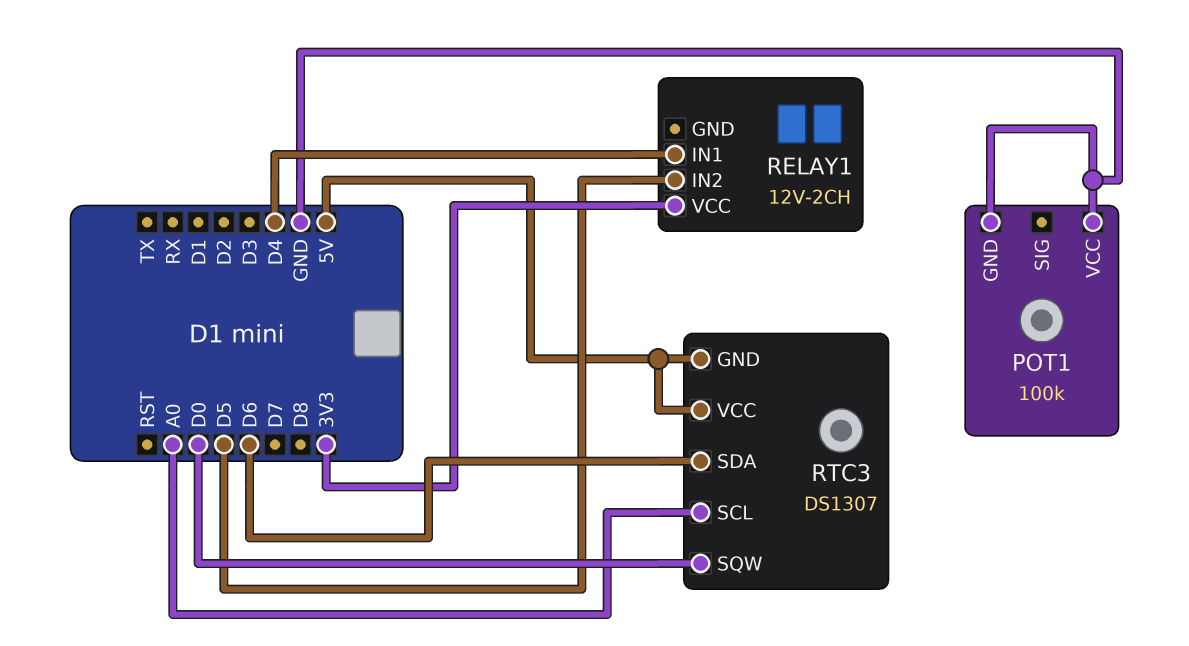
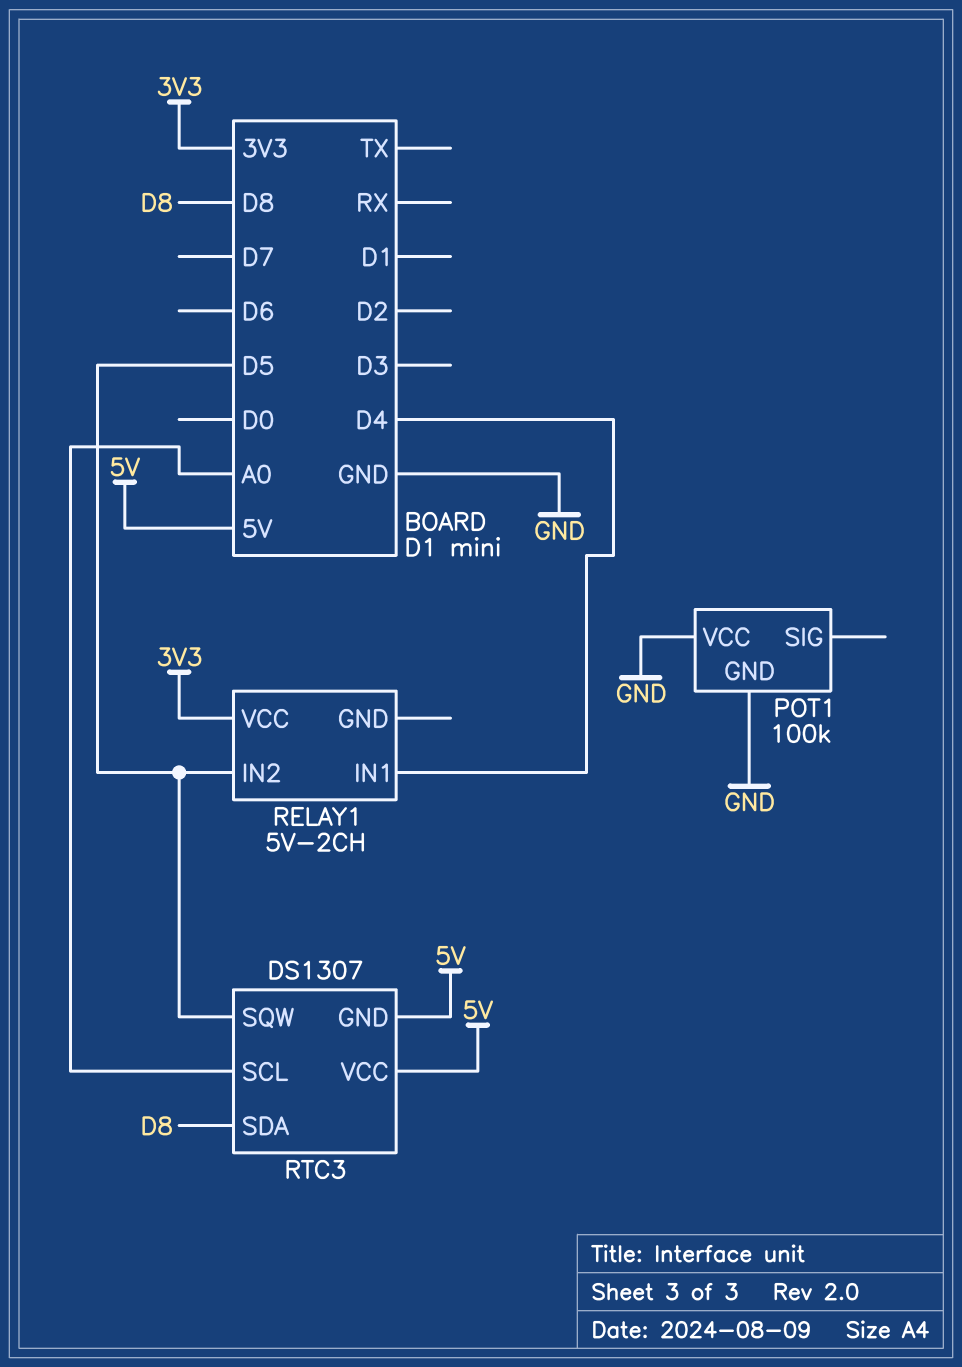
RELAY1: 12V-2CH -> 5V-2CH
RTC3 pin SDA: D6 -> D8
RTC3 pin SQW: D0 -> D5

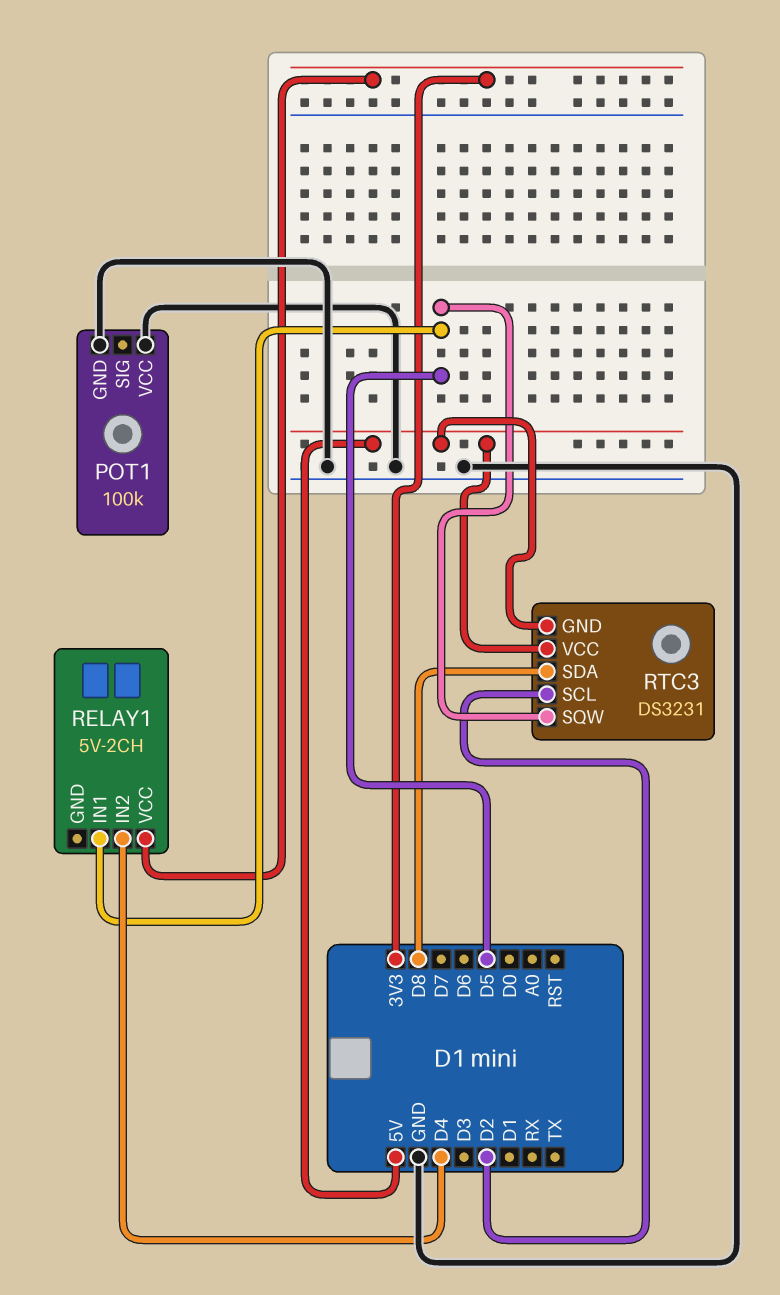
RELAY1 pin IN1: D4 -> D5
RELAY1 pin IN2: D5 -> D4
RTC3: DS1307 -> DS3231
RTC3 pin SCL: A0 -> D2

